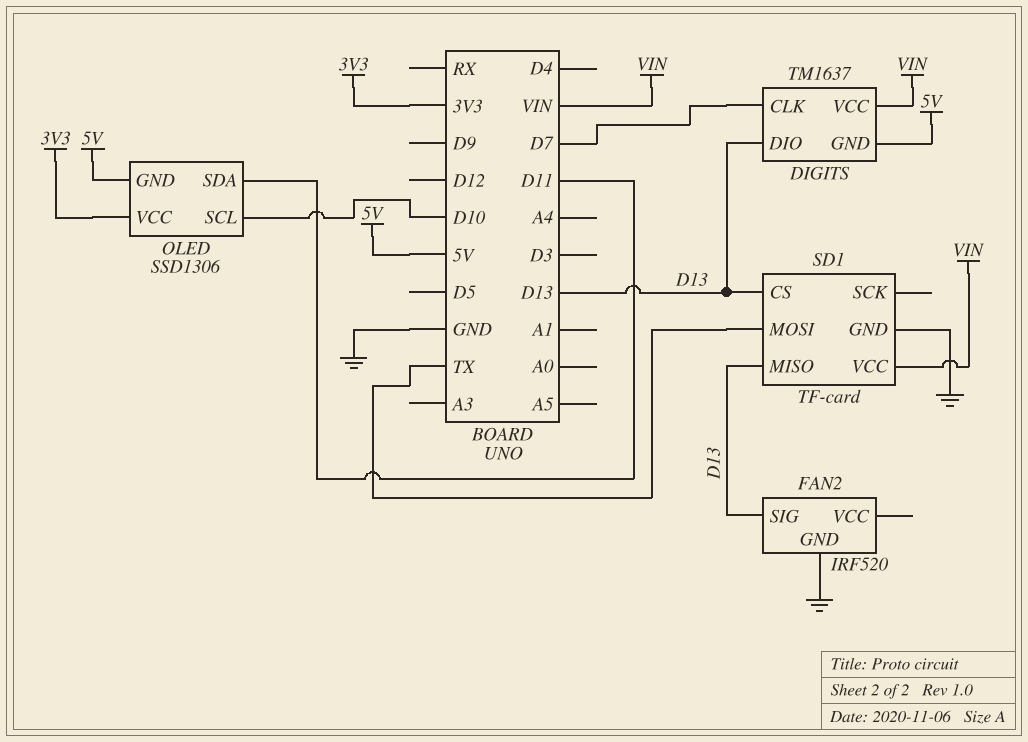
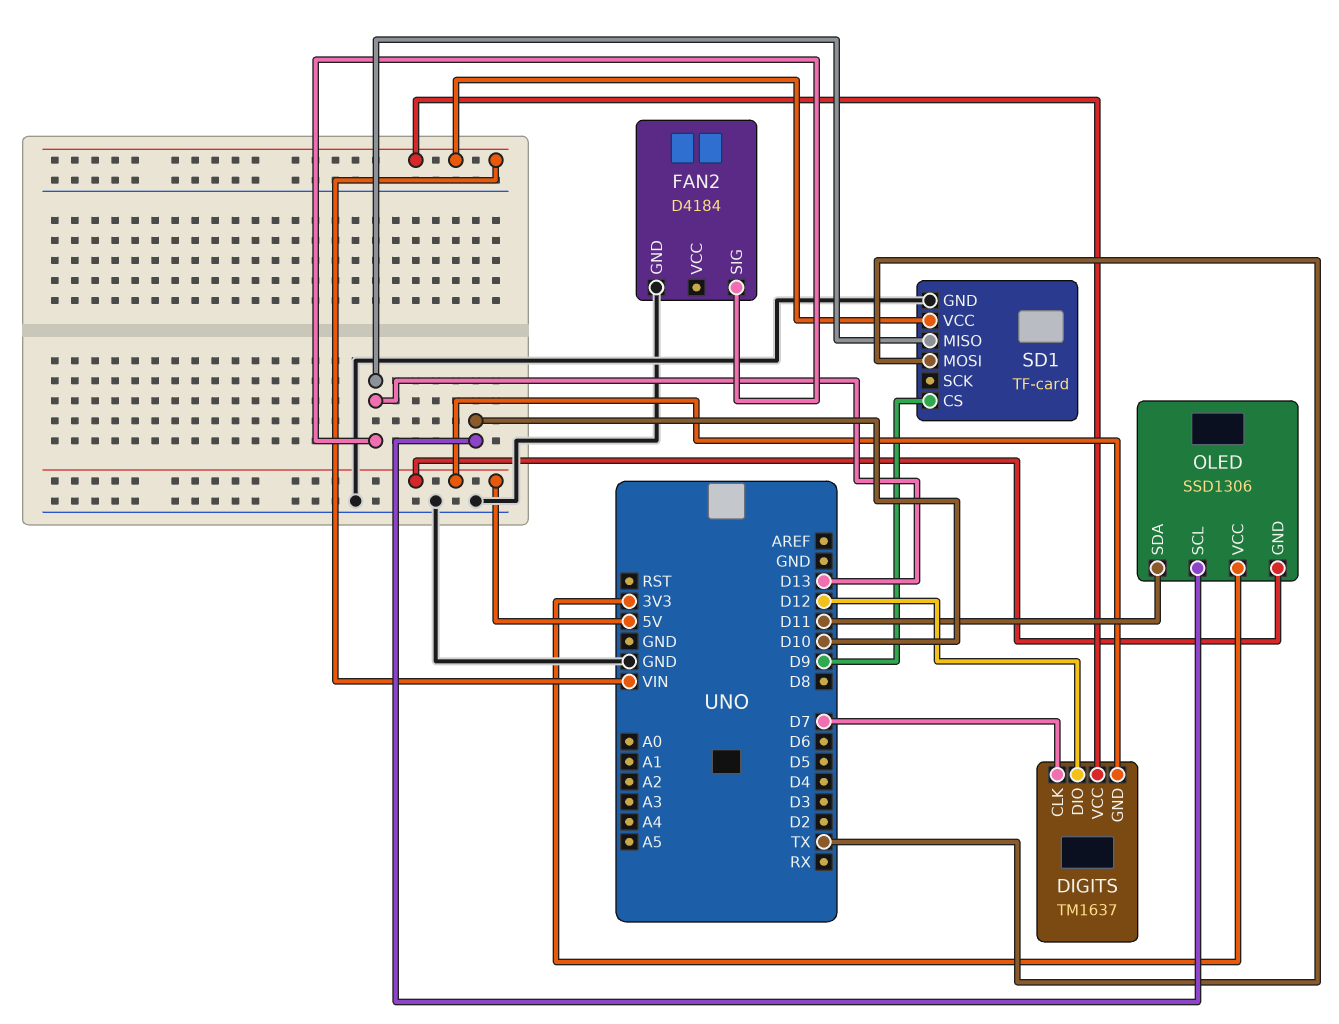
DIGITS pin DIO: D13 -> D12
FAN2: IRF520 -> D4184
SD1 pin CS: D13 -> D9

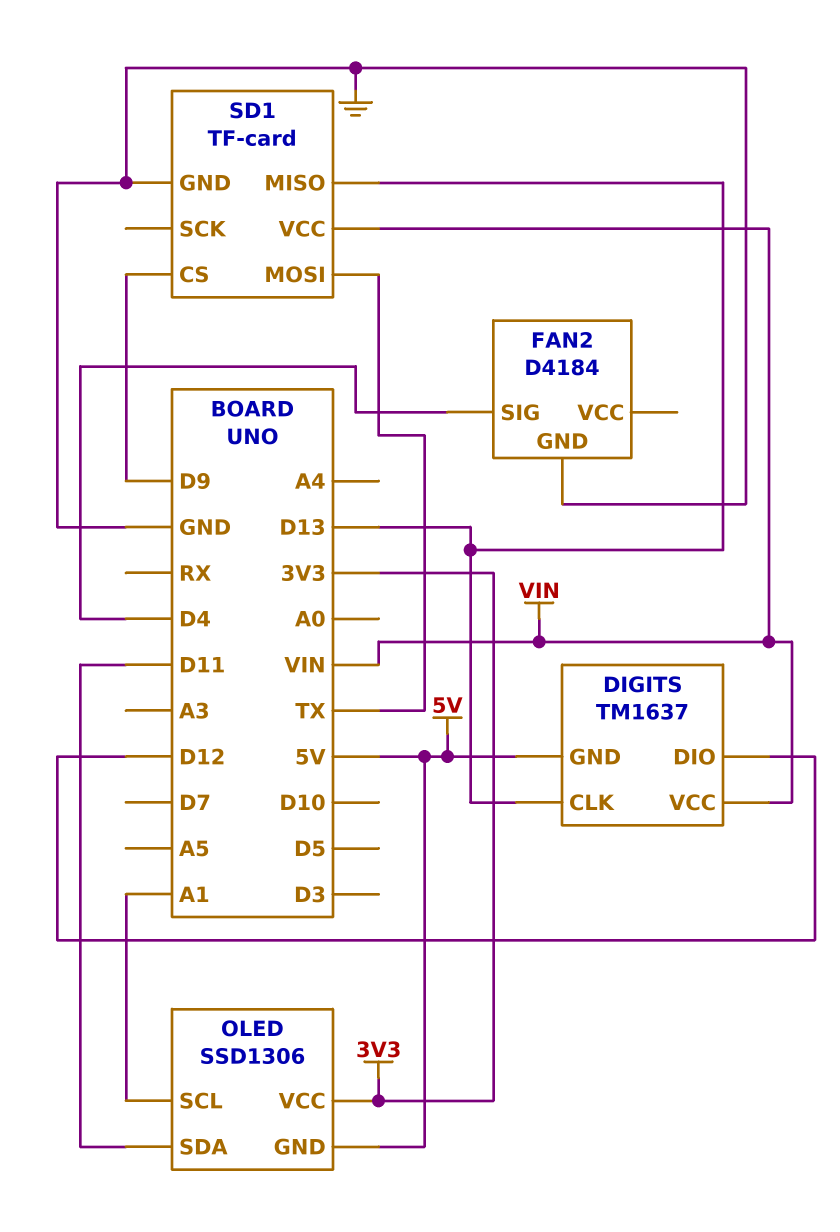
DIGITS pin CLK: D7 -> D13
FAN2 pin SIG: D13 -> D4
OLED pin SCL: D10 -> A1

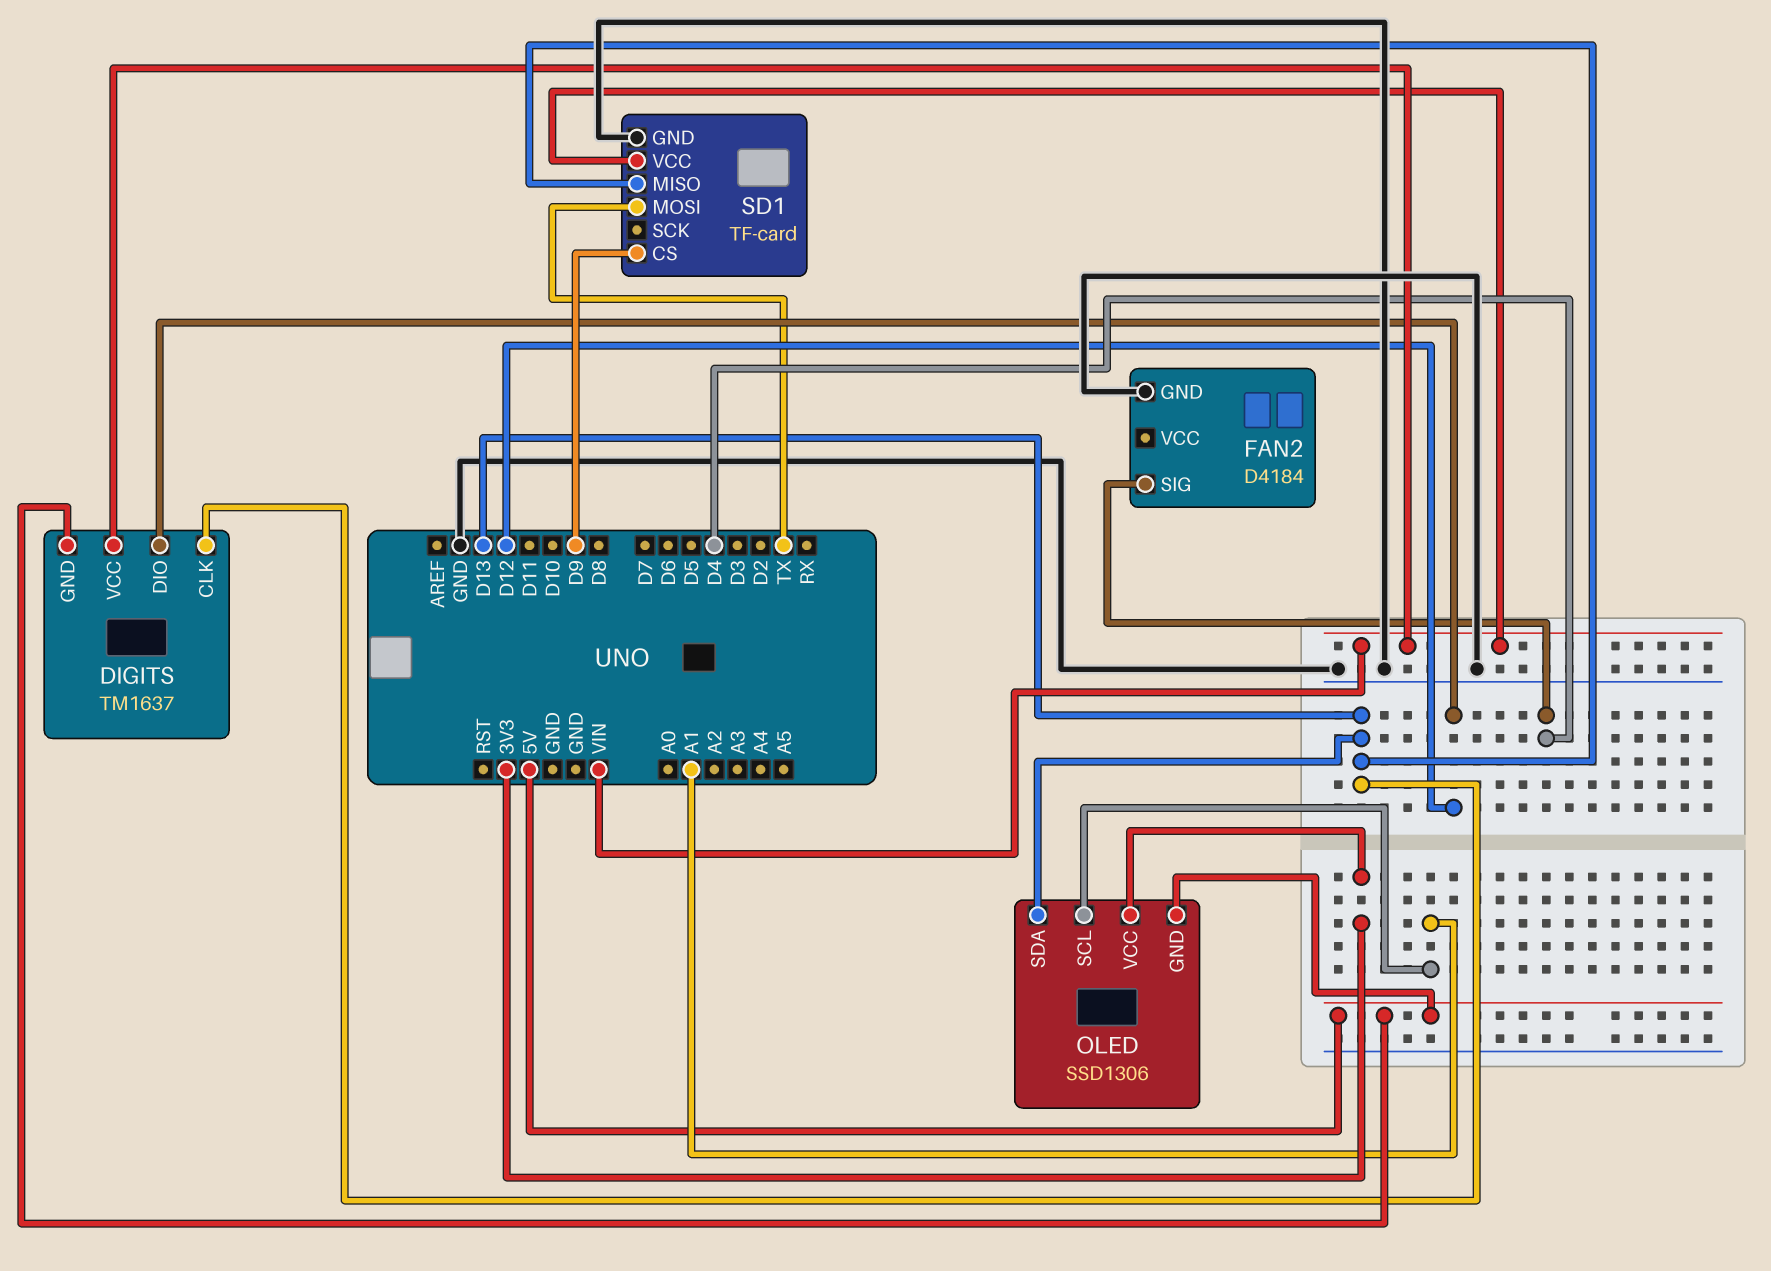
OLED pin SDA: D11 -> D13

